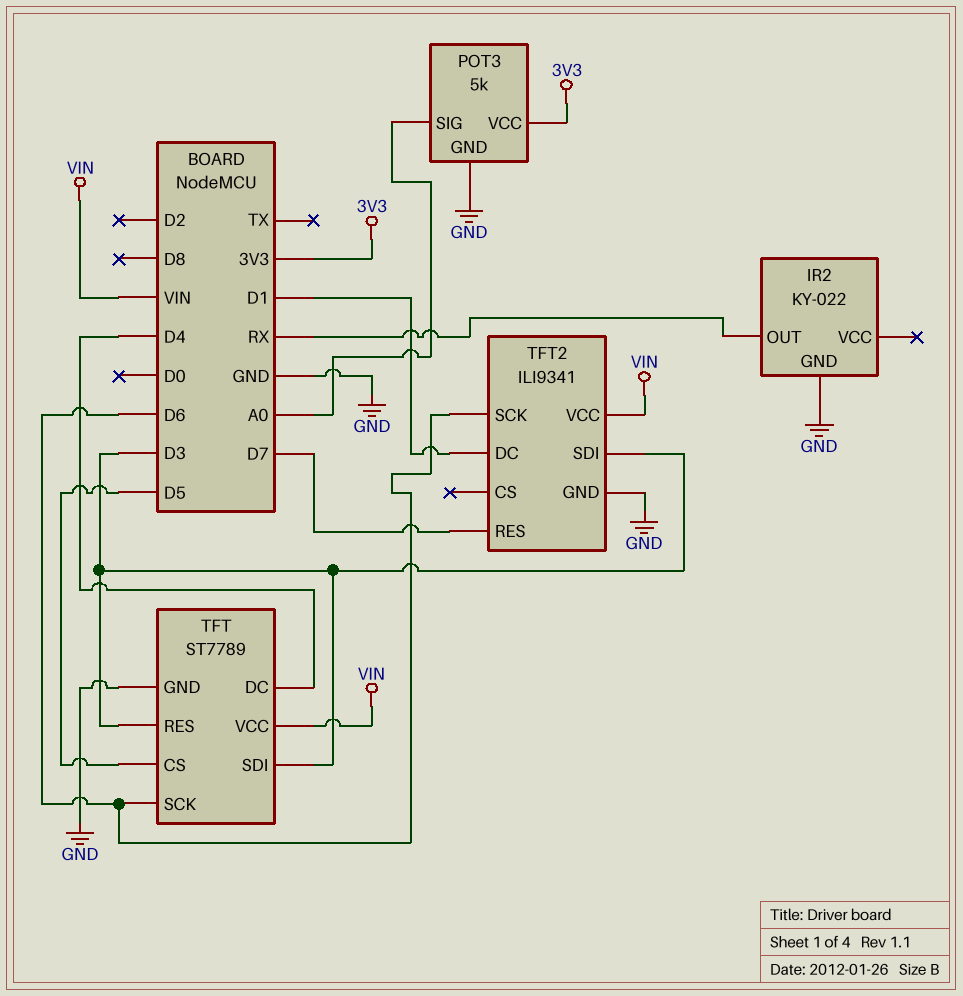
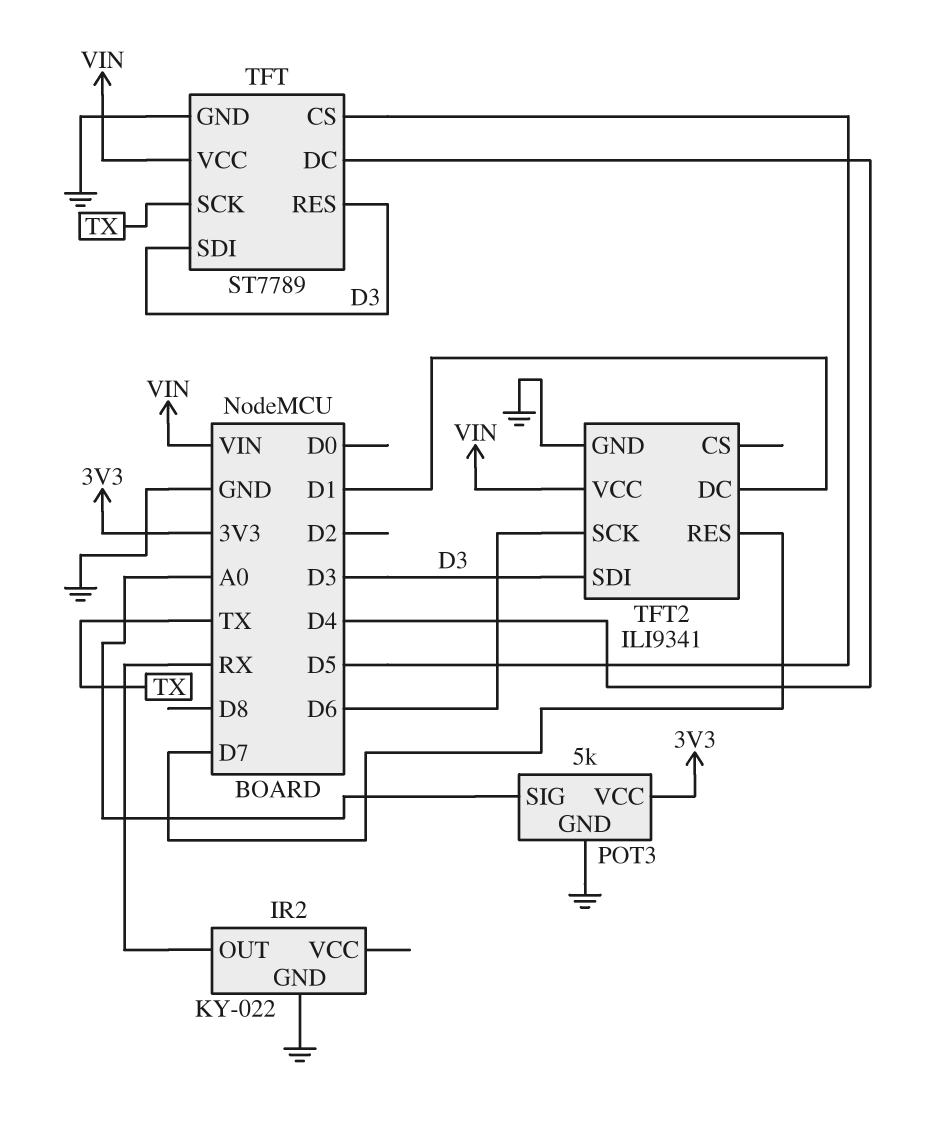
TFT pin SCK: D6 -> TX

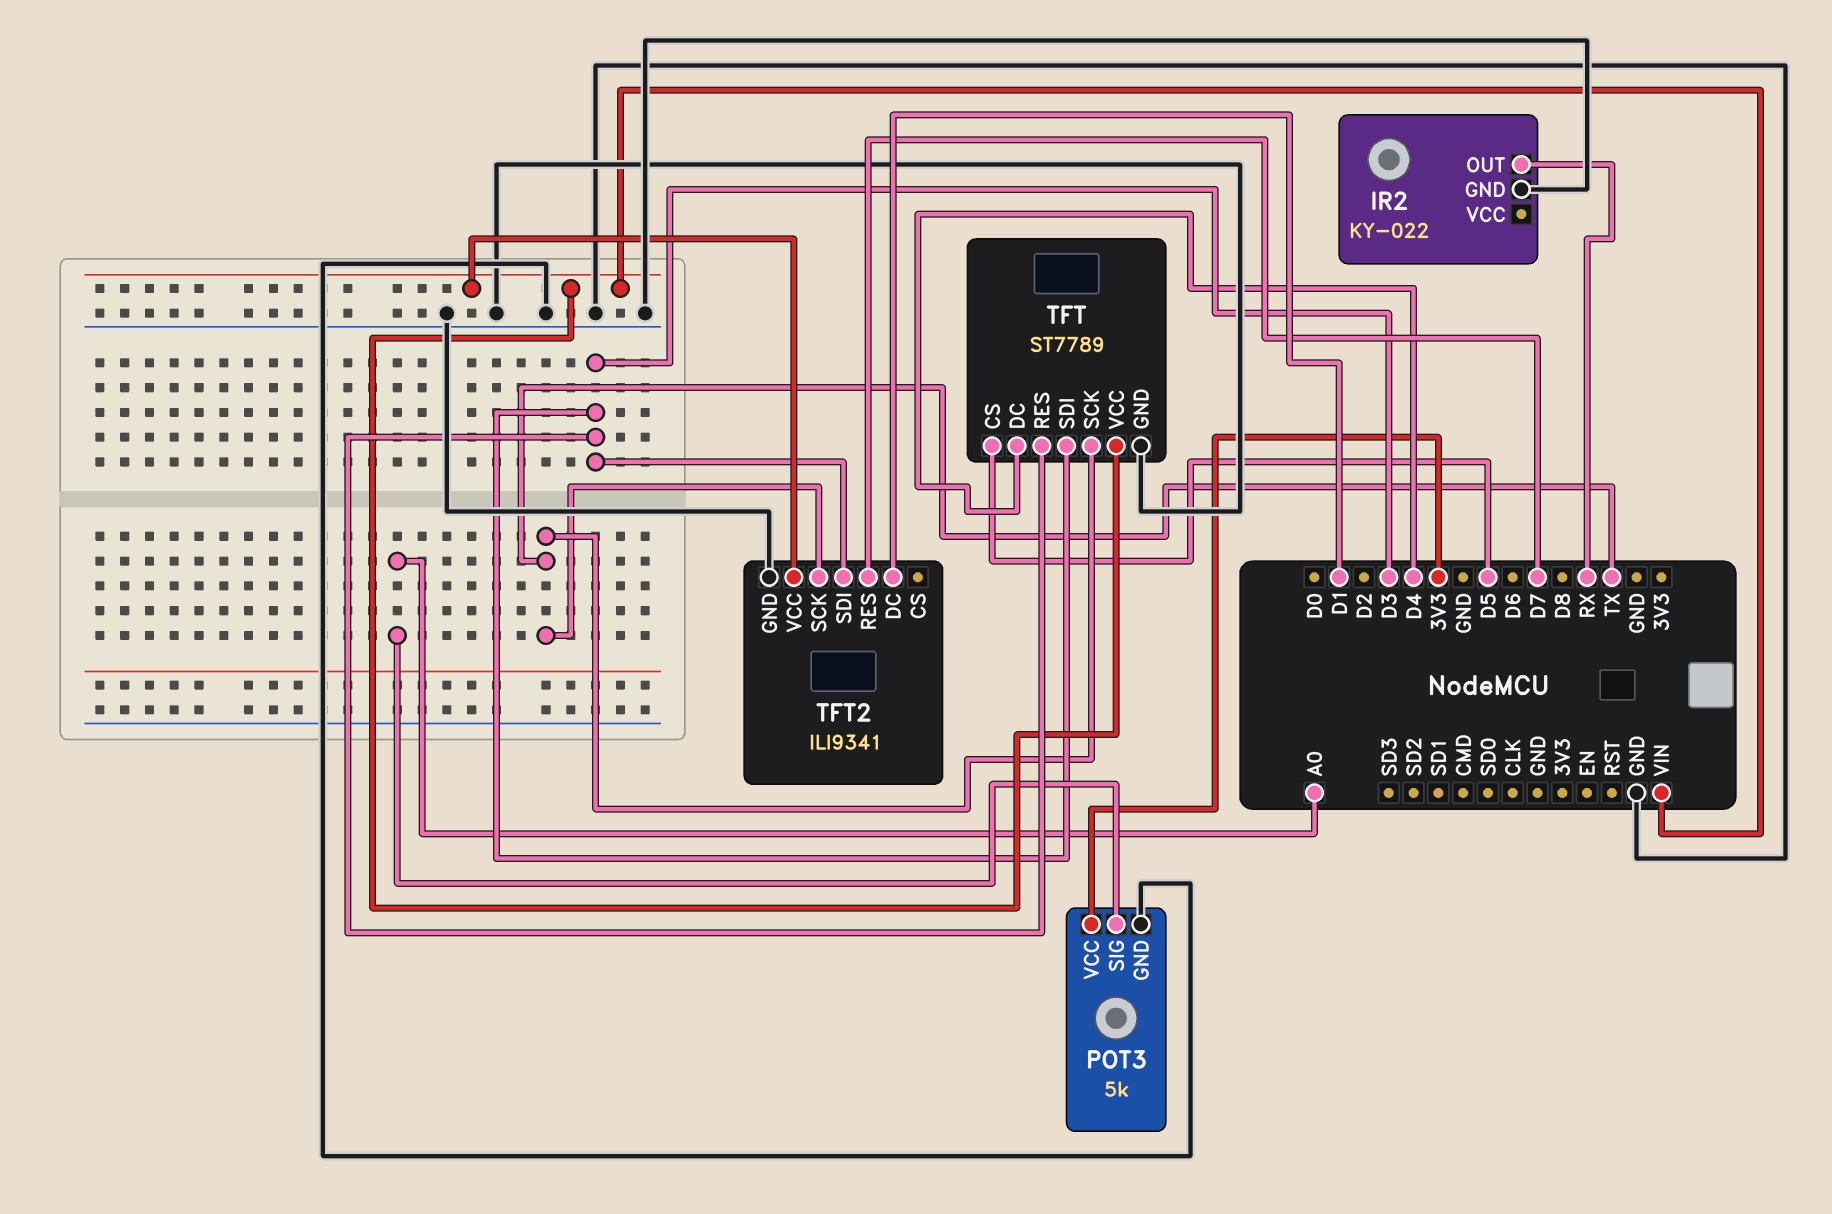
TFT2 pin SCK: D6 -> TX

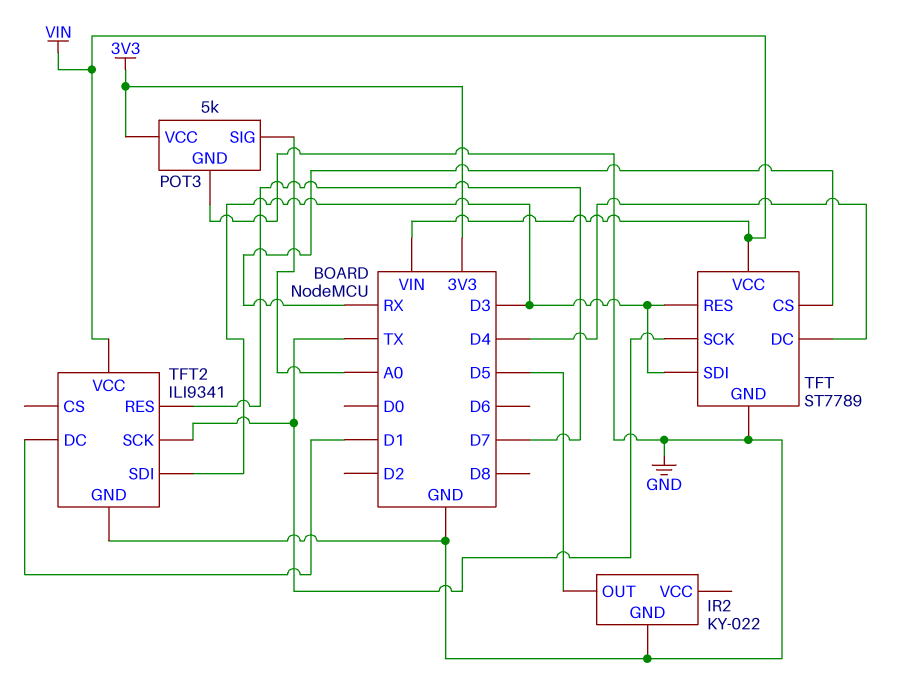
IR2 pin OUT: RX -> D5
TFT pin CS: D5 -> RX

